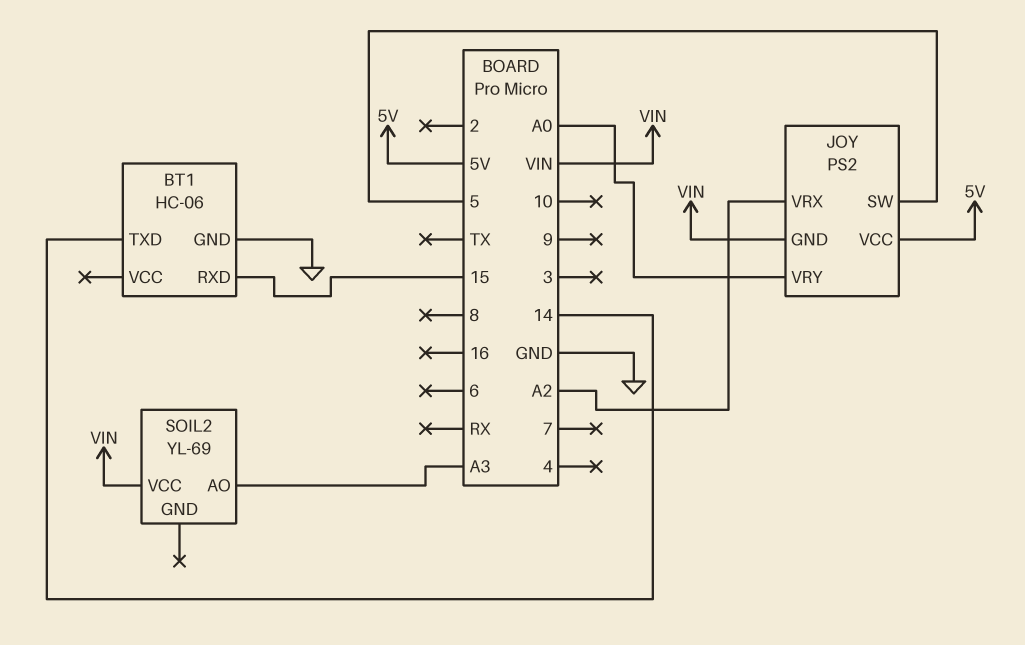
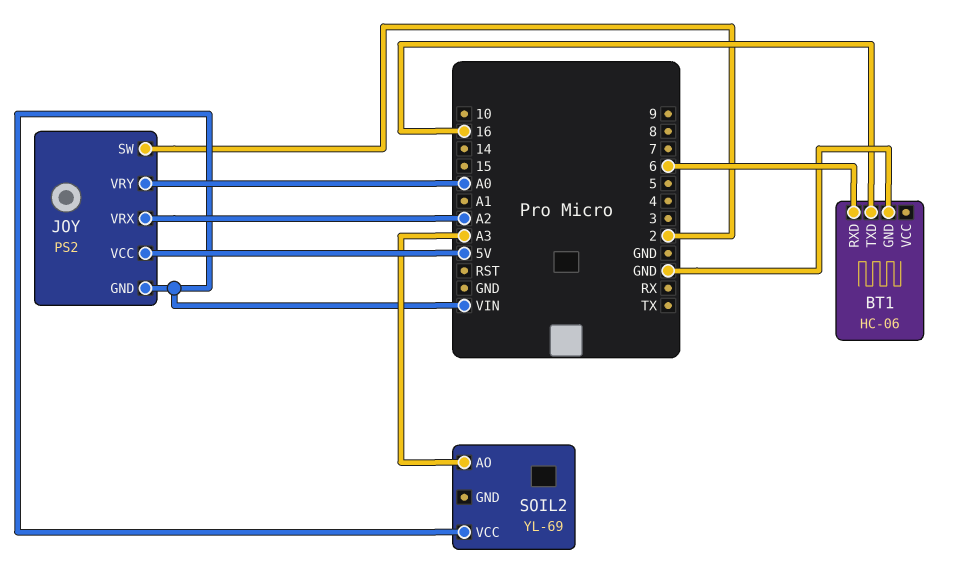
BT1 pin RXD: 15 -> 6
BT1 pin TXD: 14 -> 16
JOY pin SW: 5 -> 2

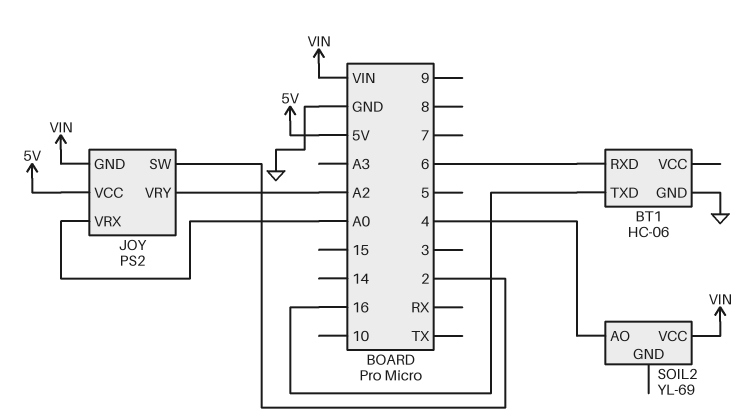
JOY pin VRX: A2 -> A0
JOY pin VRY: A0 -> A2
SOIL2 pin AO: A3 -> 4

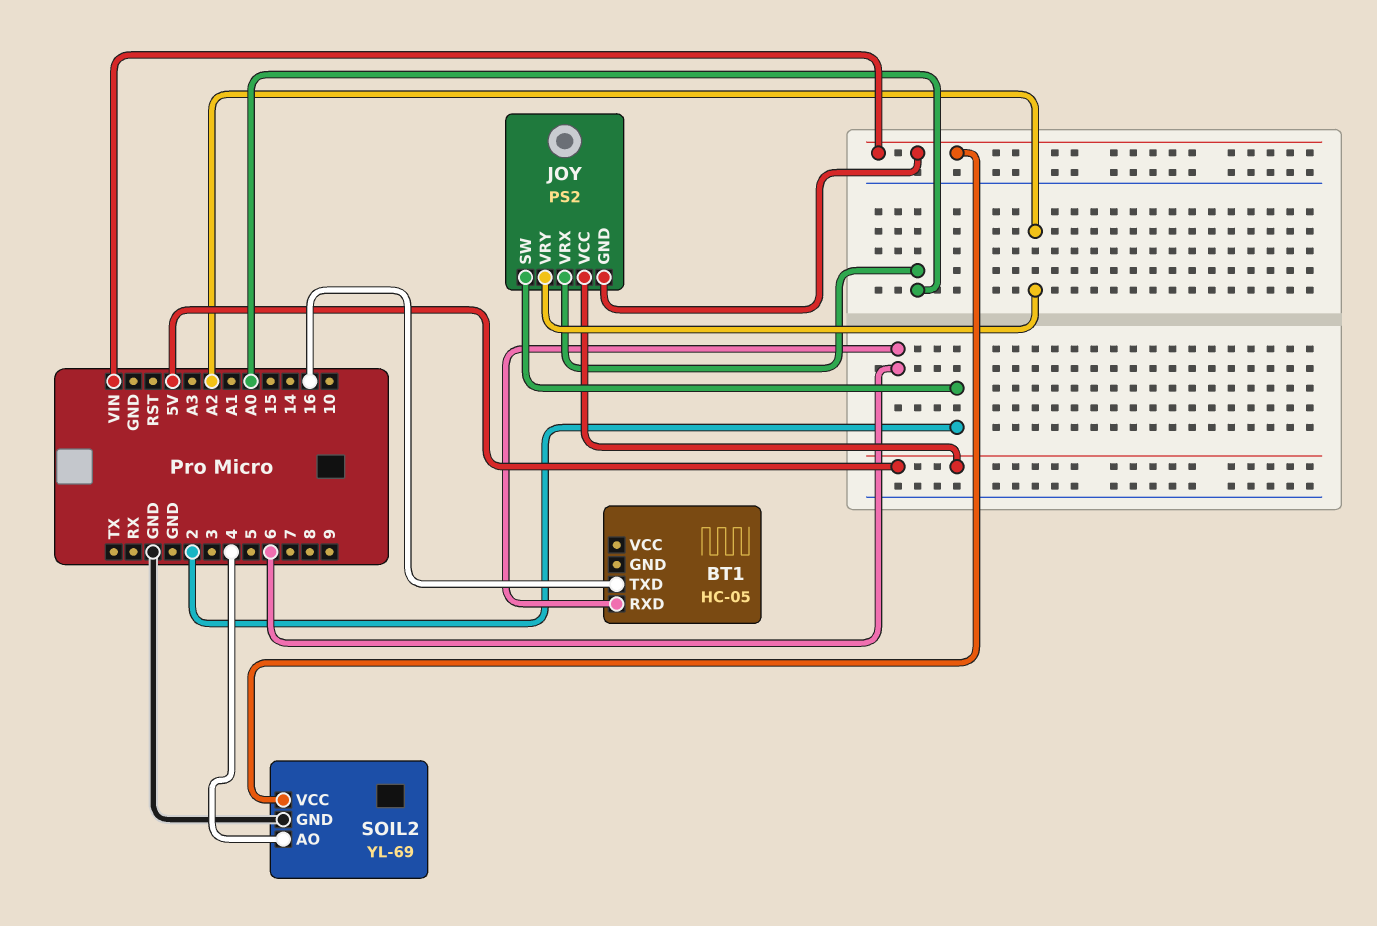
BT1: HC-06 -> HC-05
BT1 pin GND: GND -> none
SOIL2 pin GND: none -> GND

